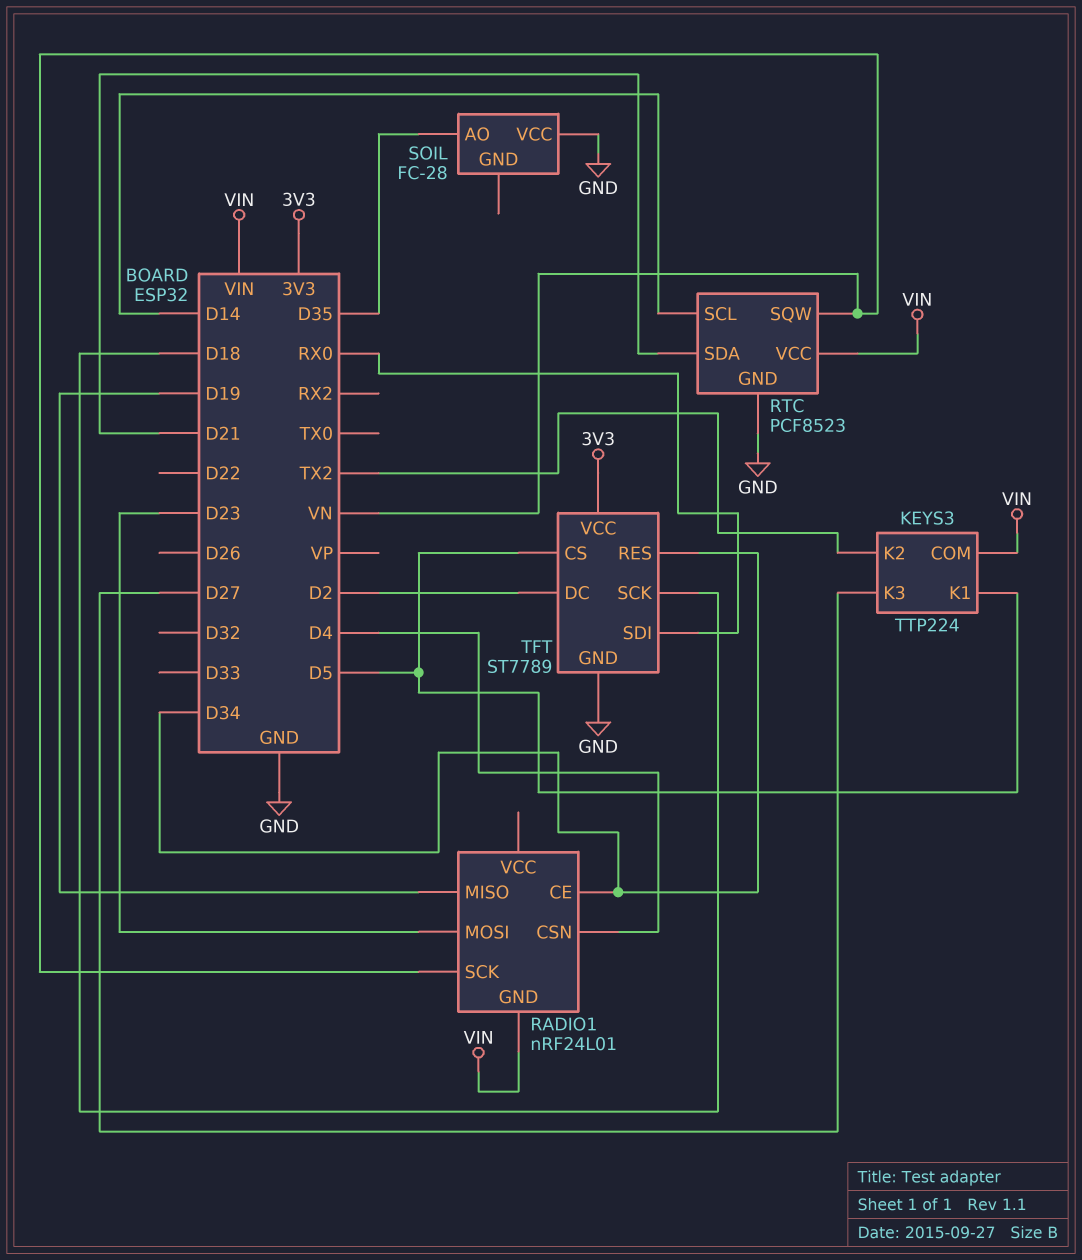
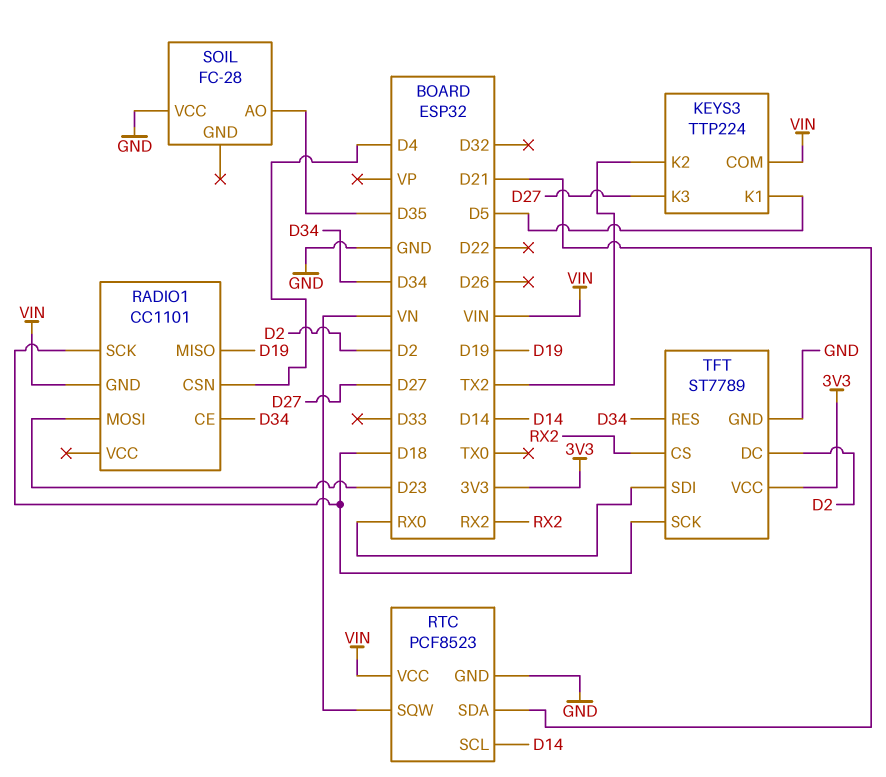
RADIO1: nRF24L01 -> CC1101
RADIO1 pin SCK: VN -> D18
TFT pin CS: D5 -> RX2

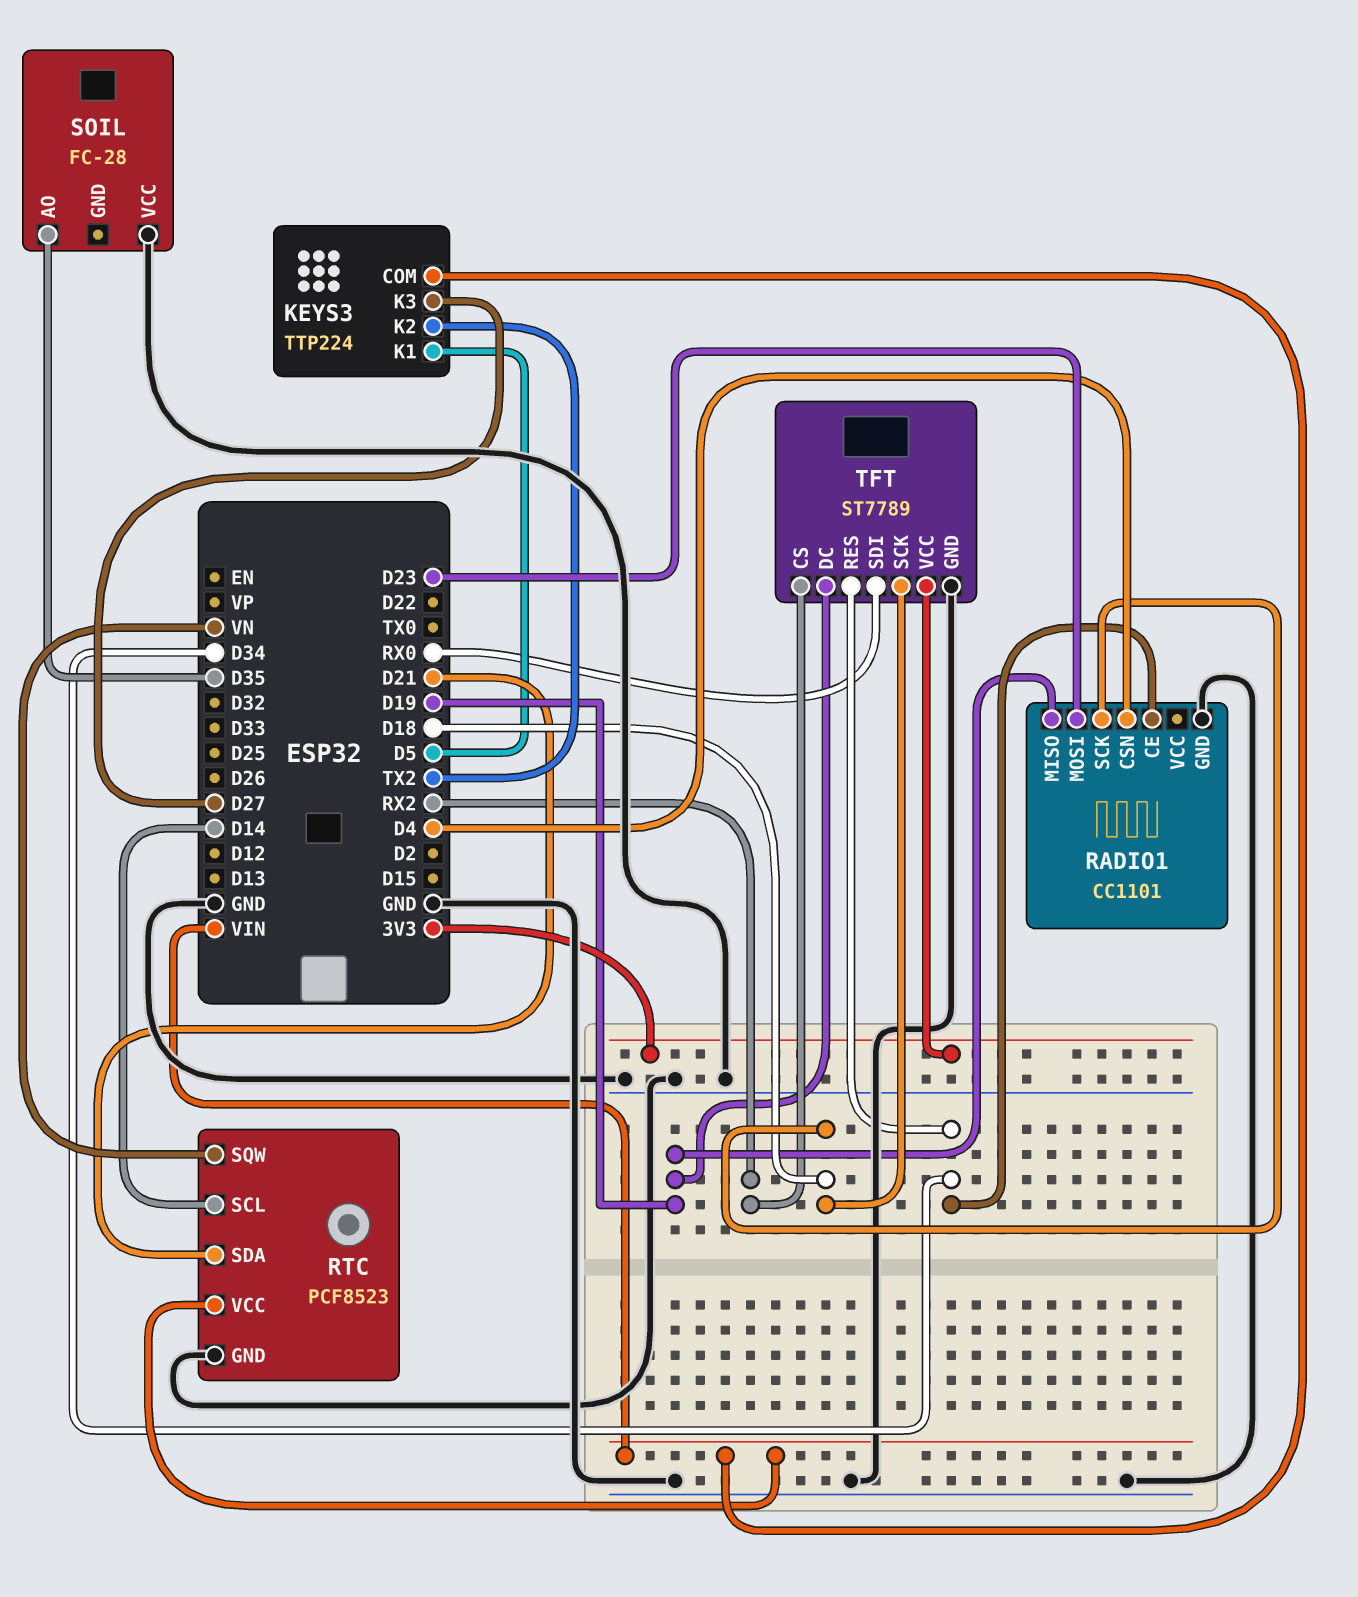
RADIO1 pin GND: VIN -> GND
TFT pin DC: D2 -> D19

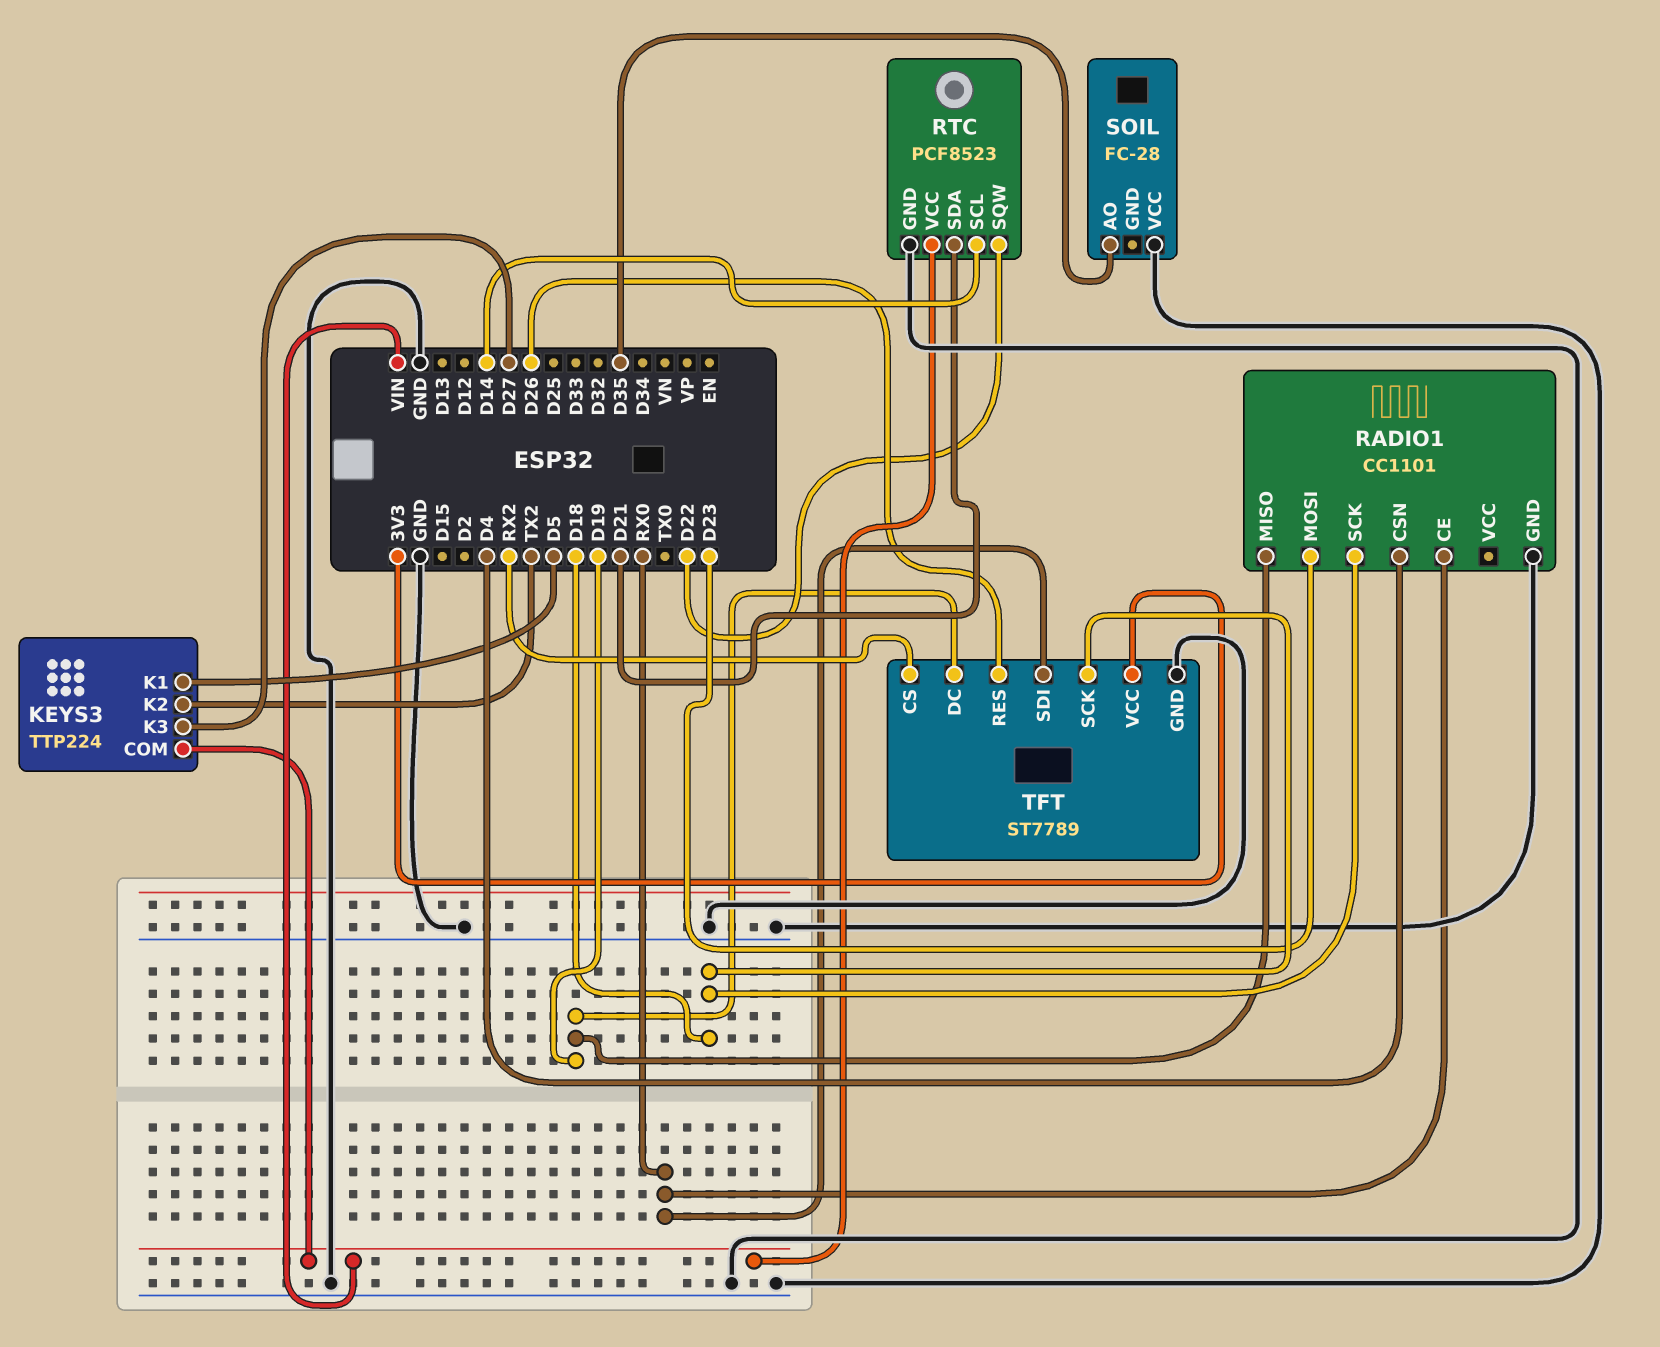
RADIO1 pin CE: D34 -> RX0
RTC pin SQW: VN -> D22
TFT pin RES: D34 -> D26

